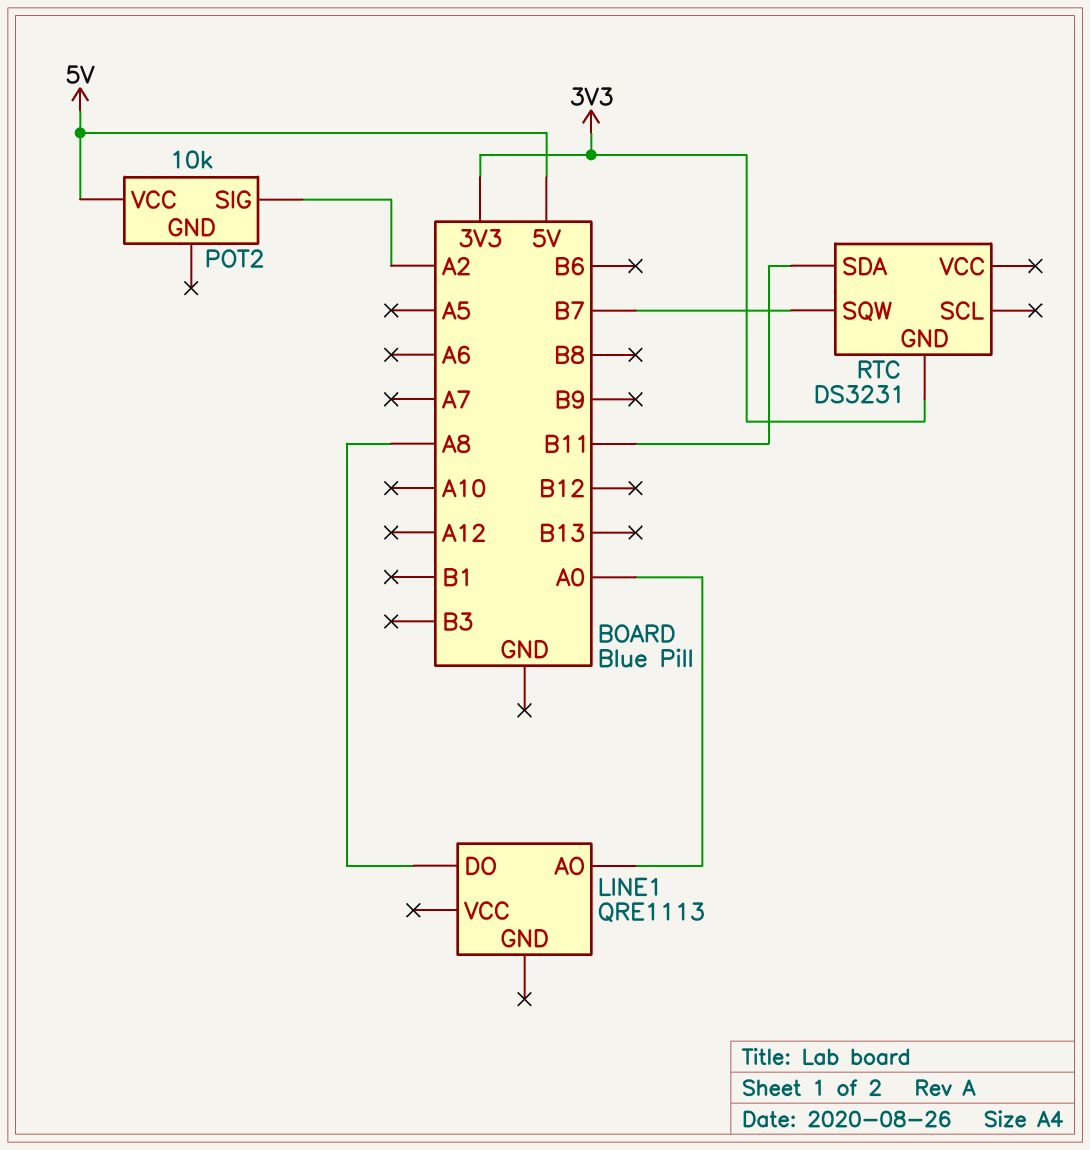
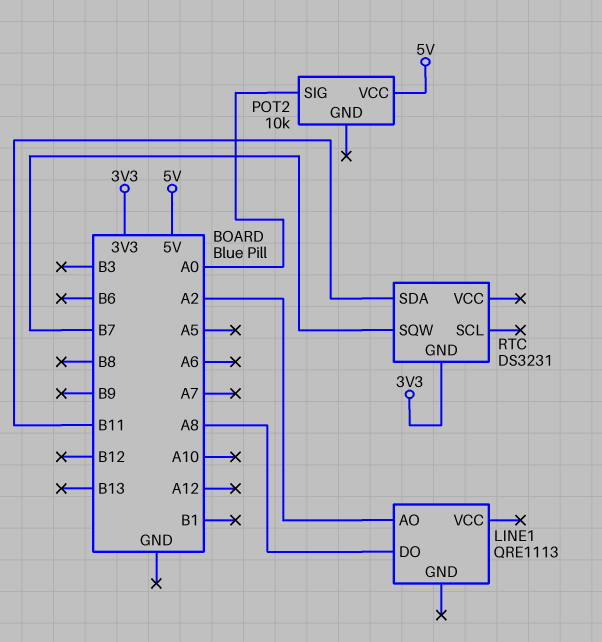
LINE1 pin AO: A0 -> A2
POT2 pin SIG: A2 -> A0

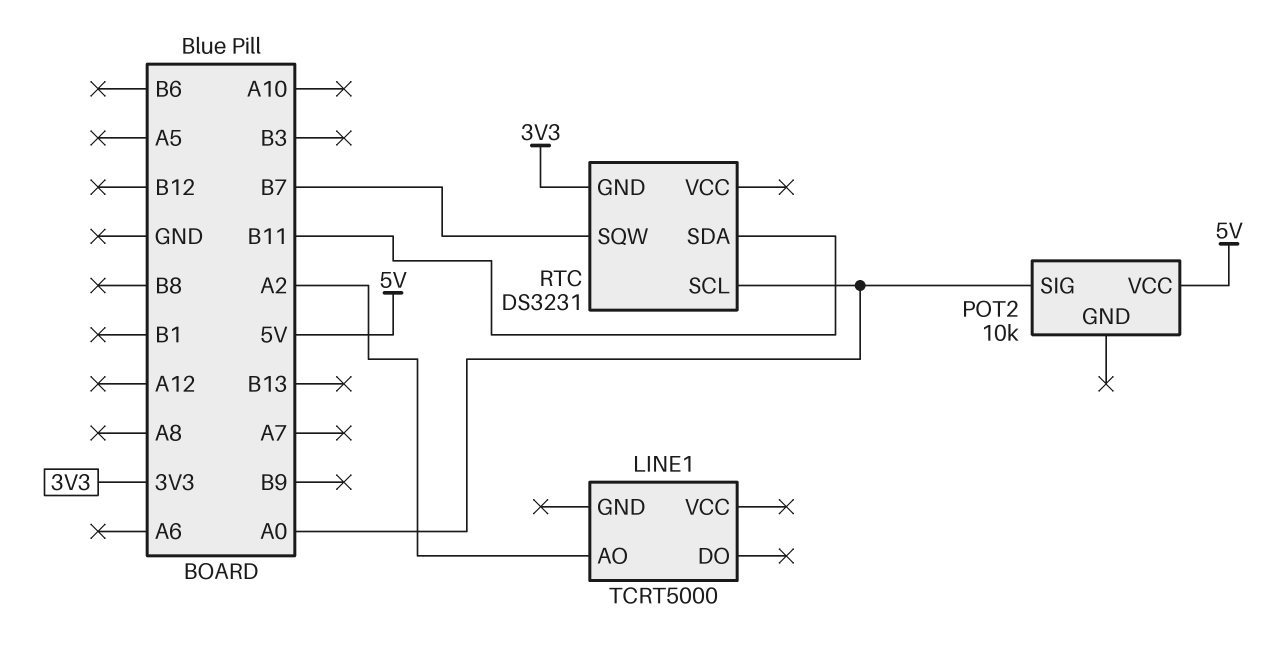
LINE1: QRE1113 -> TCRT5000
LINE1 pin DO: A8 -> none
RTC pin SCL: none -> A0

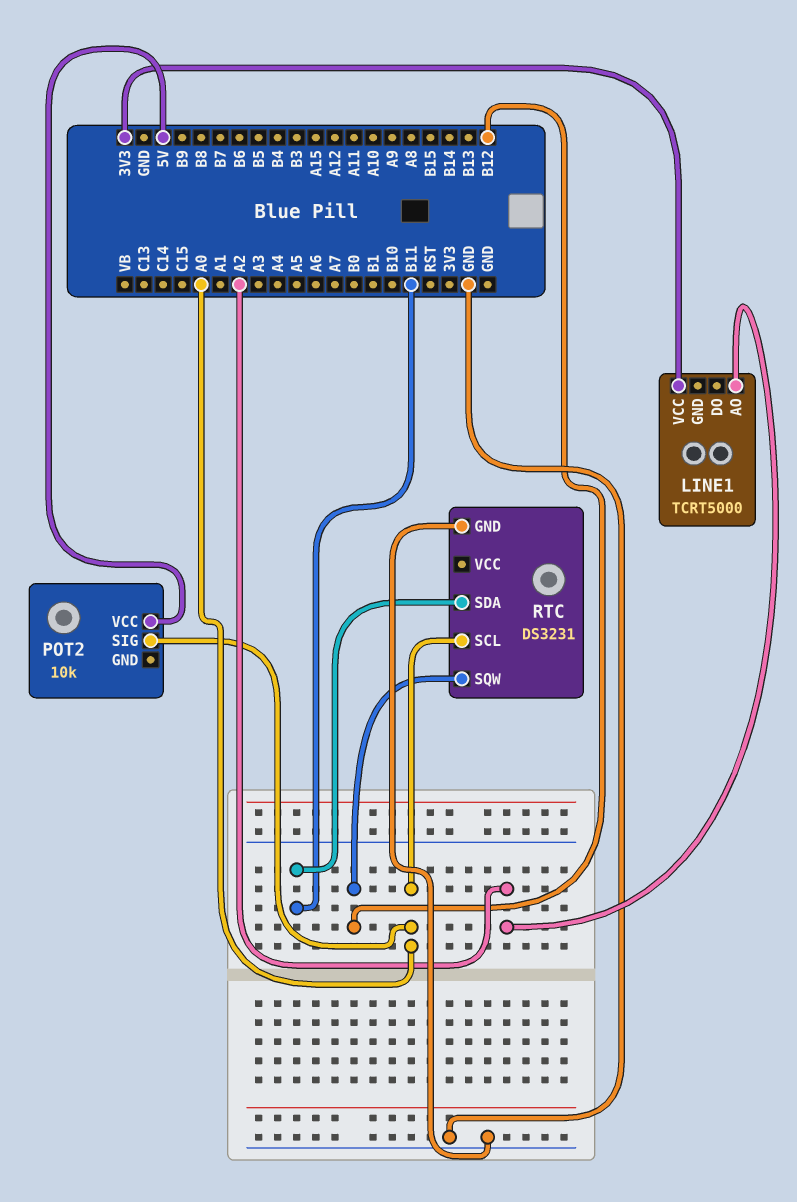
LINE1 pin VCC: none -> 3V3
RTC pin GND: 3V3 -> GND
RTC pin SQW: B7 -> B12

